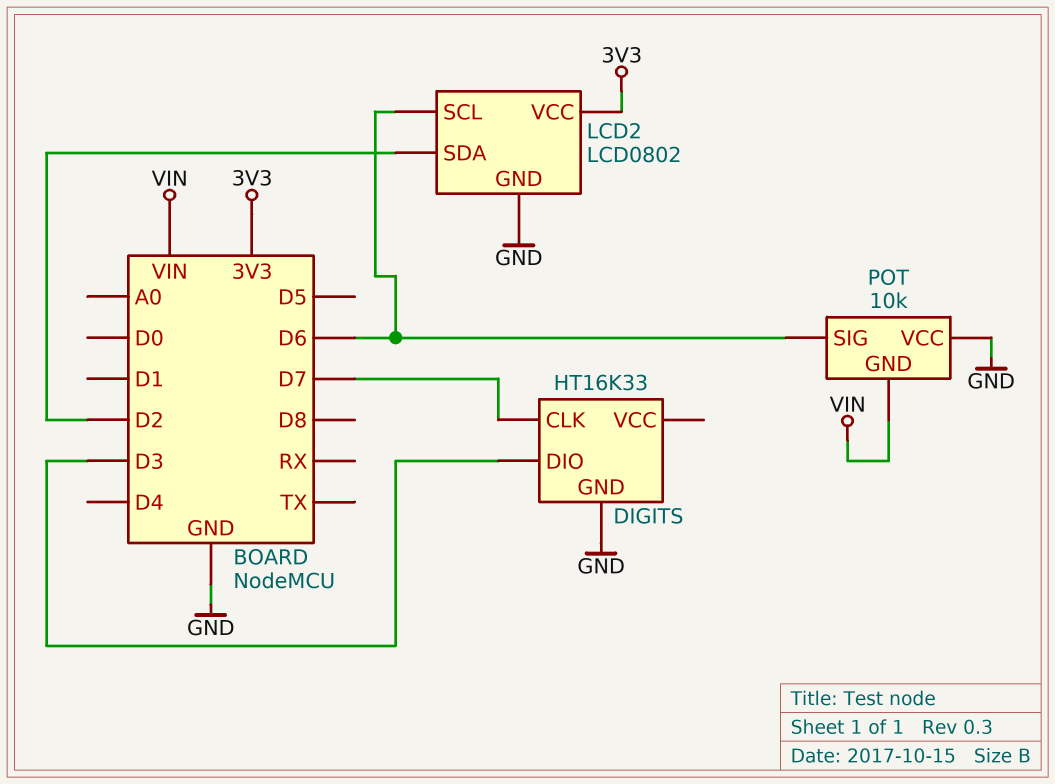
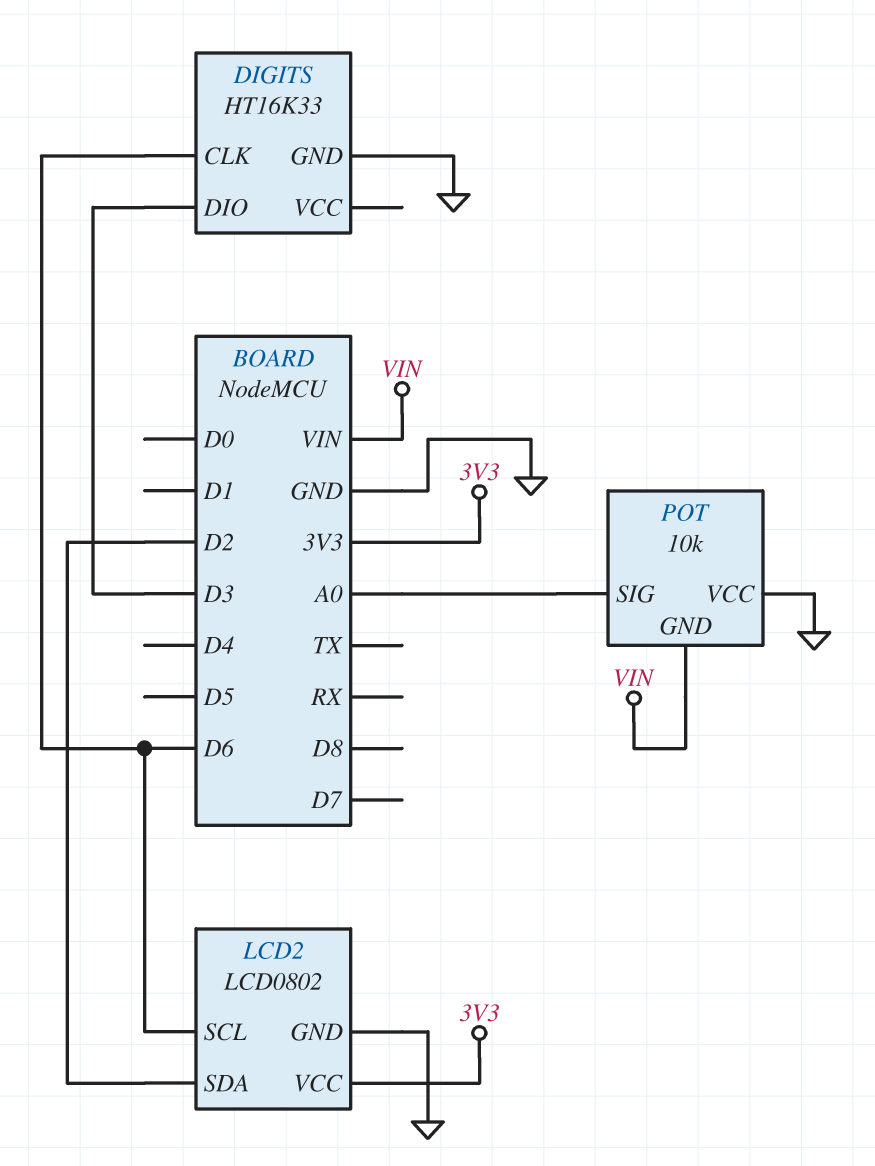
DIGITS pin CLK: D7 -> D6
POT pin SIG: D6 -> A0

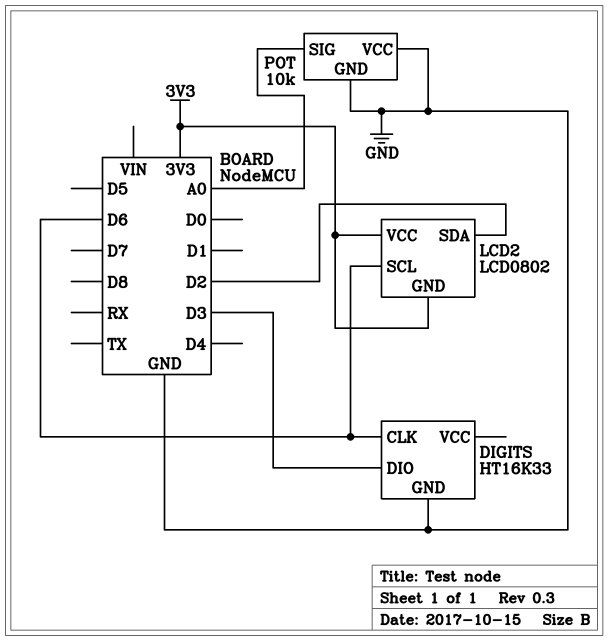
LCD2 pin GND: GND -> 3V3
POT pin GND: VIN -> GND

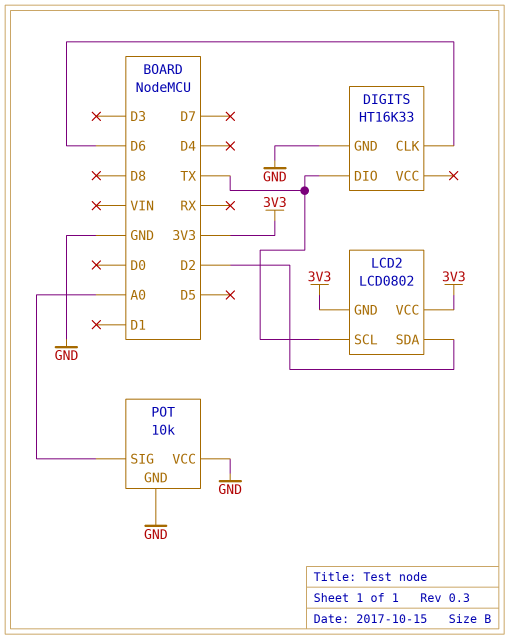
DIGITS pin DIO: D3 -> TX
LCD2 pin SCL: D6 -> TX

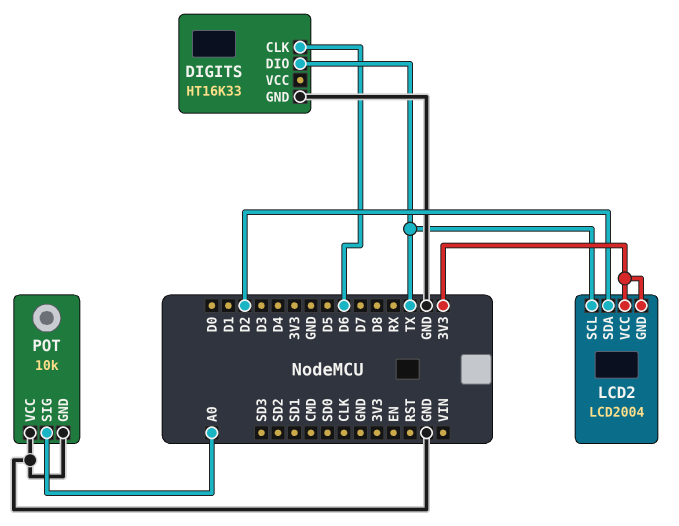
LCD2: LCD0802 -> LCD2004

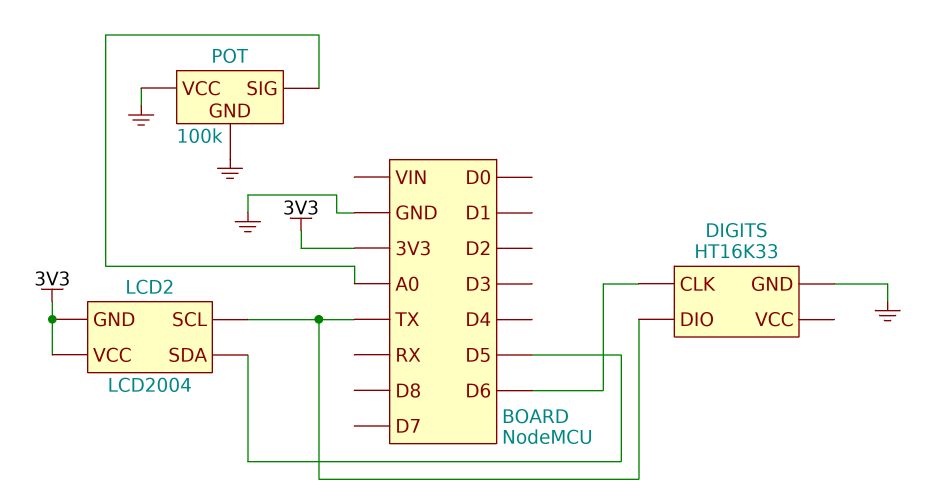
LCD2 pin SDA: D2 -> D5
POT: 10k -> 100k

